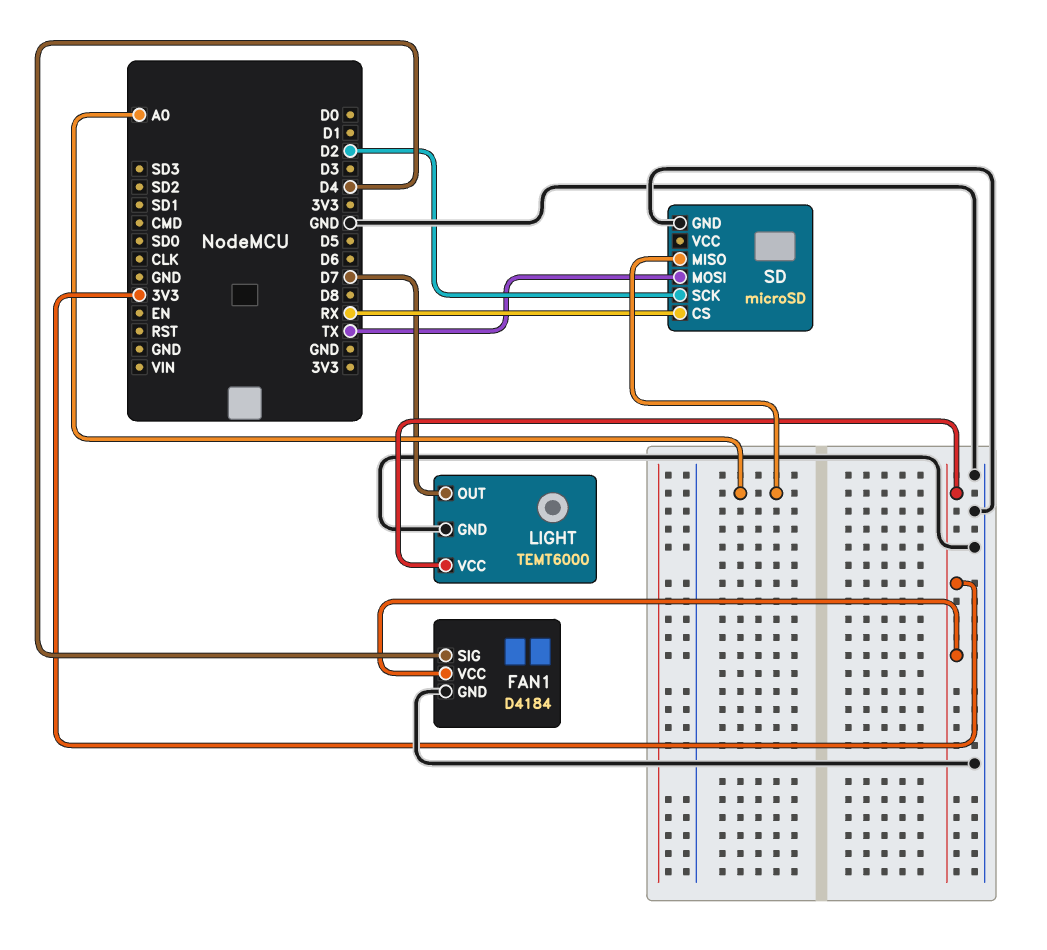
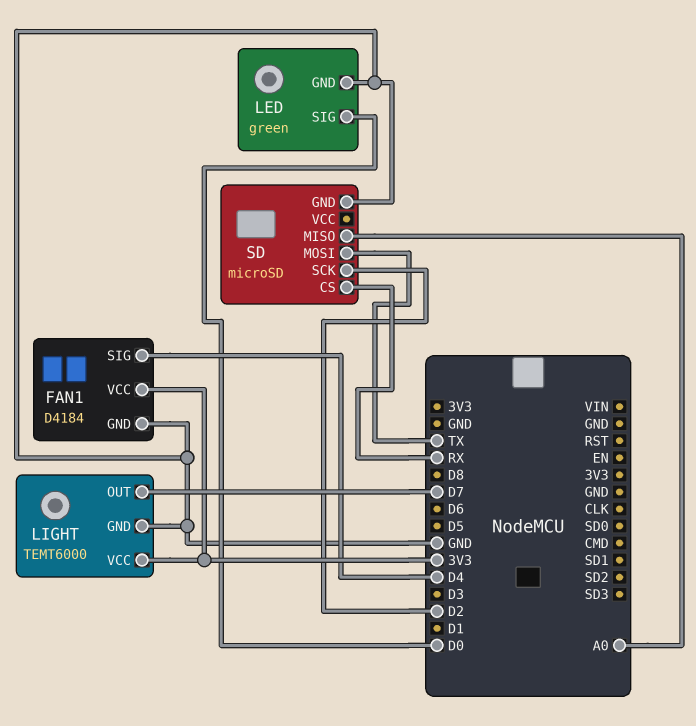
LED: none -> green
LED pin GND: none -> GND
LED pin SIG: none -> D0

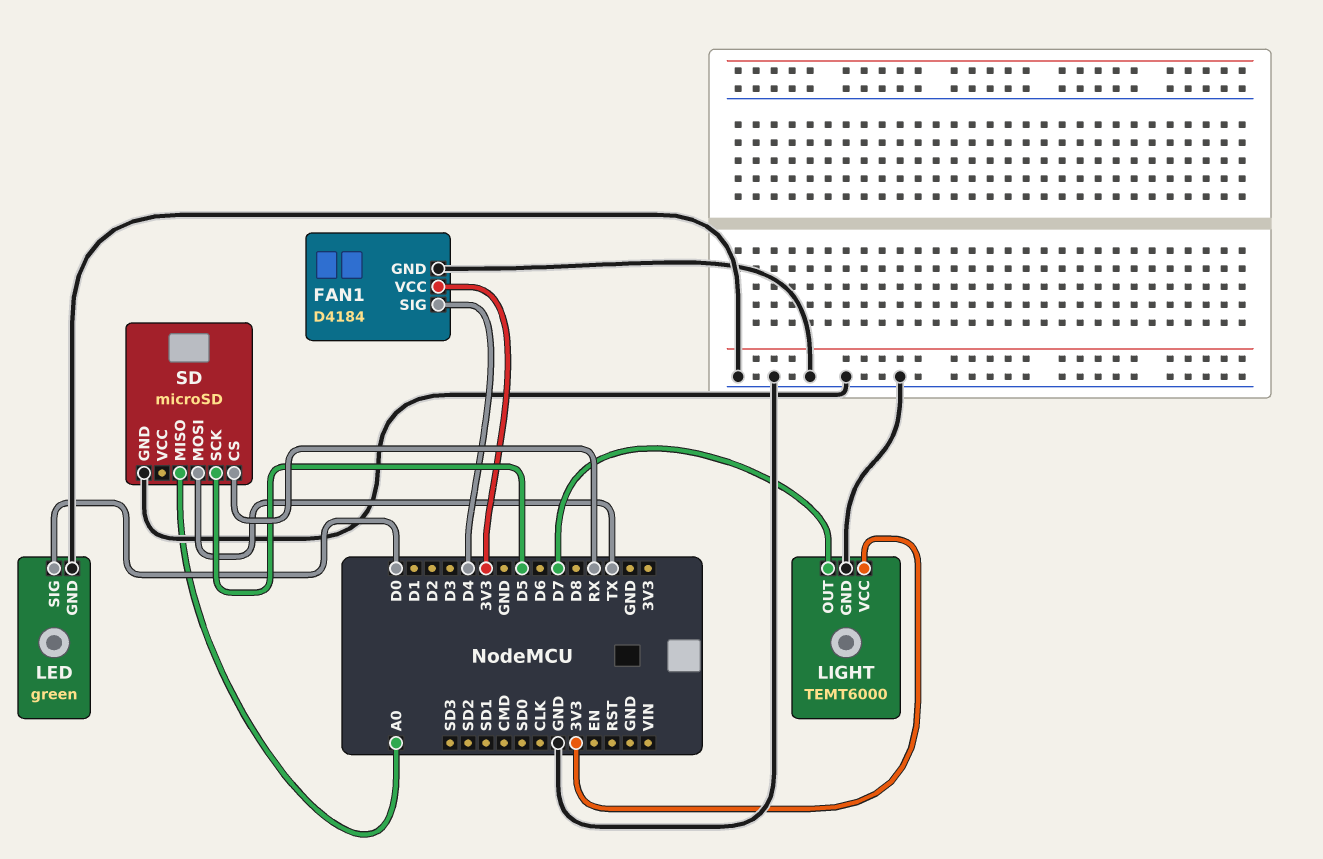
SD pin SCK: D2 -> D5

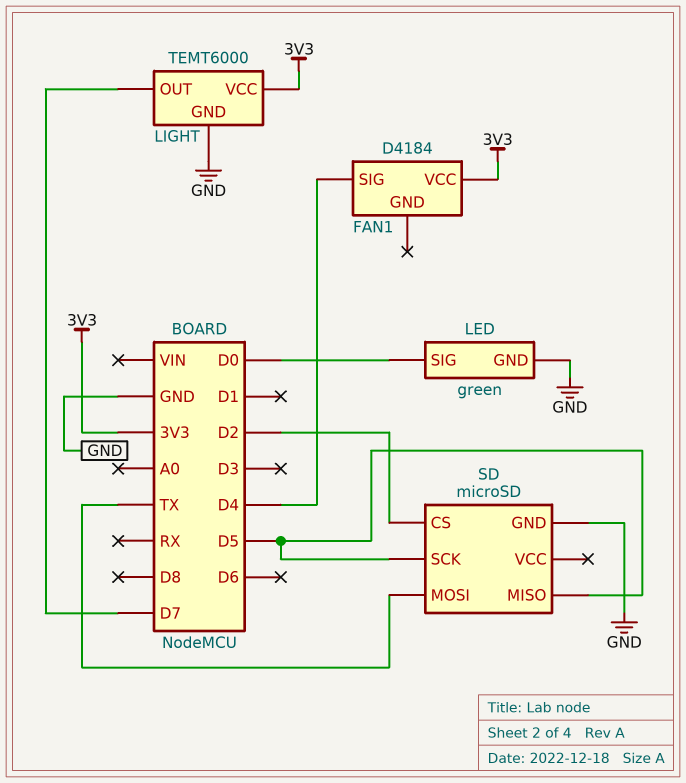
FAN1 pin GND: GND -> none
SD pin CS: RX -> D2
SD pin MISO: A0 -> D5

